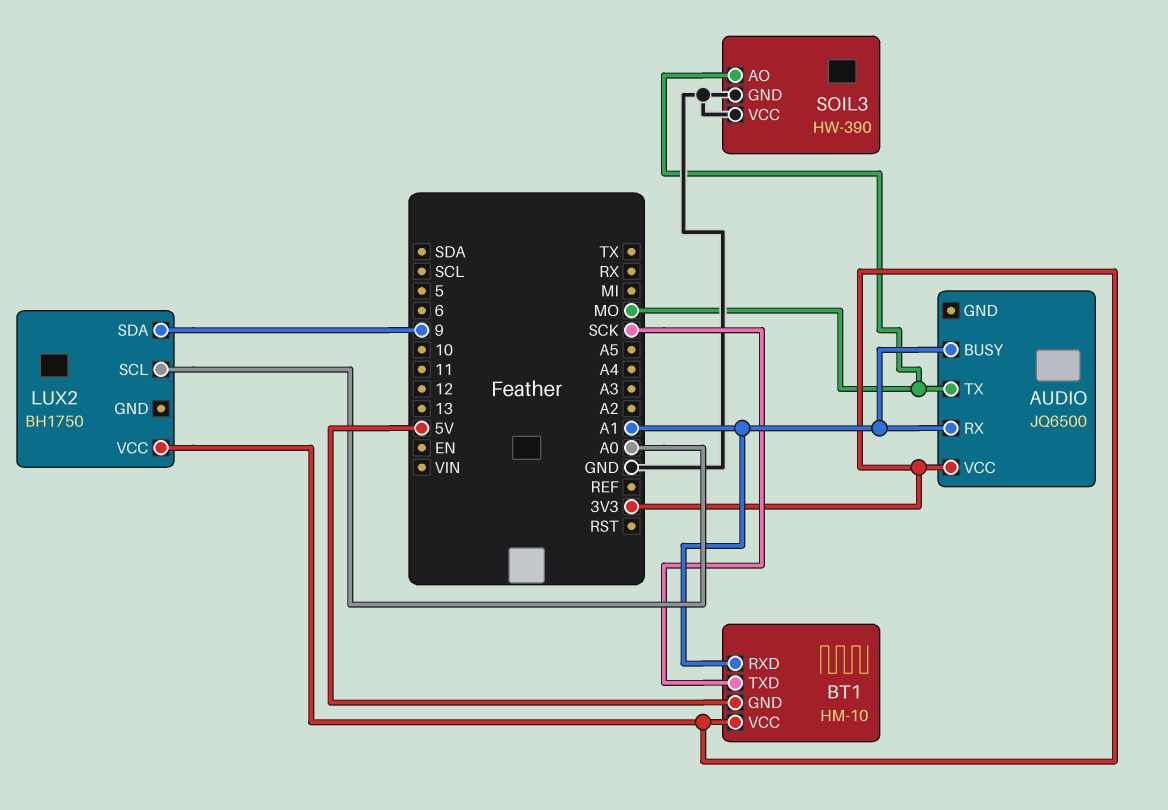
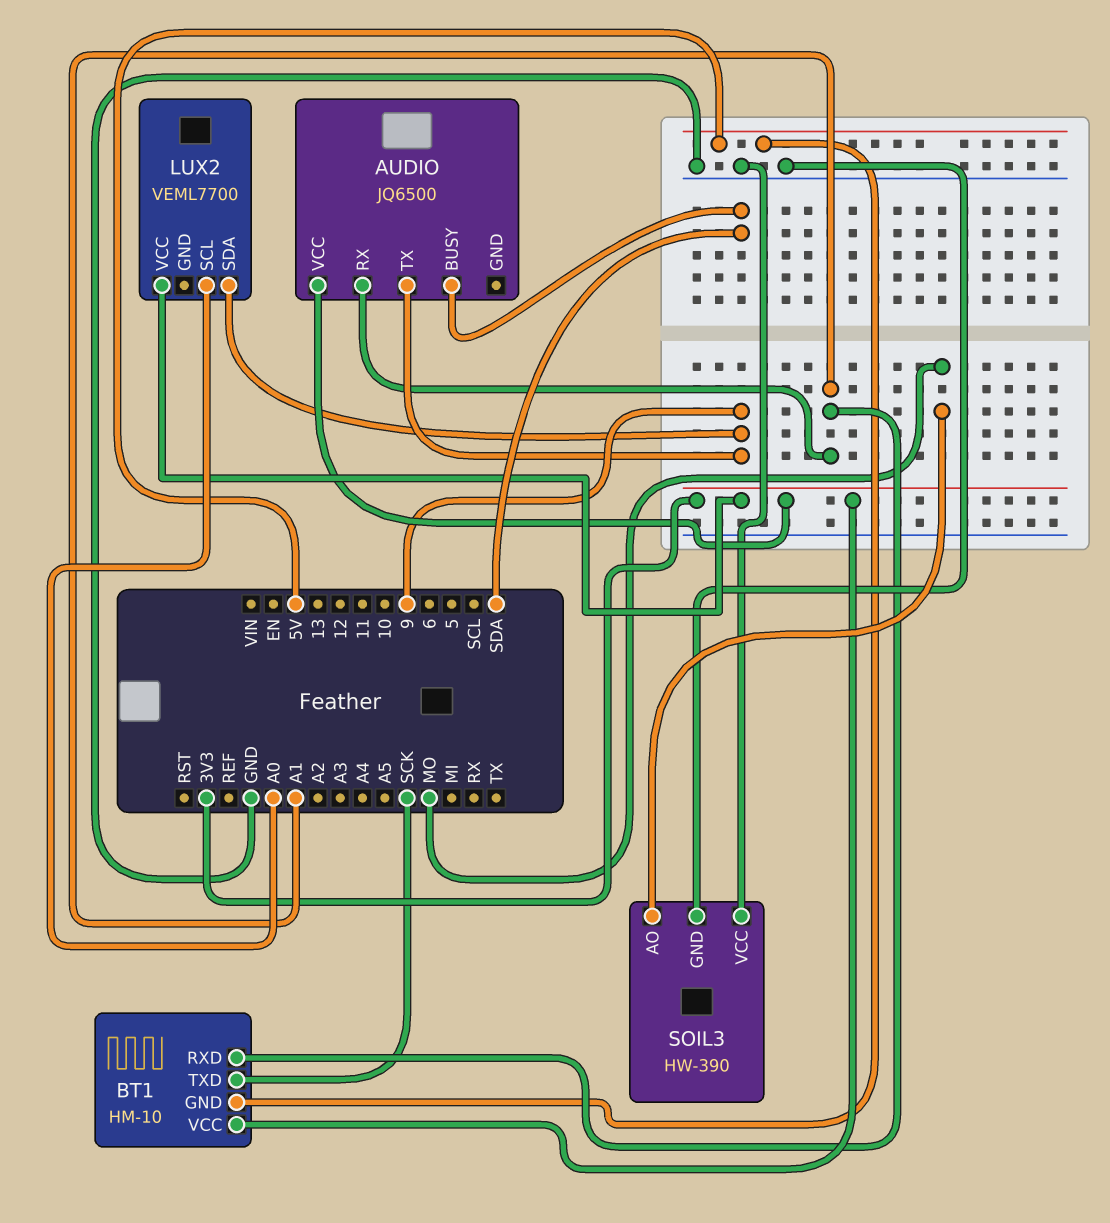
AUDIO pin BUSY: A1 -> SDA
AUDIO pin TX: MO -> 9
LUX2: BH1750 -> VEML7700

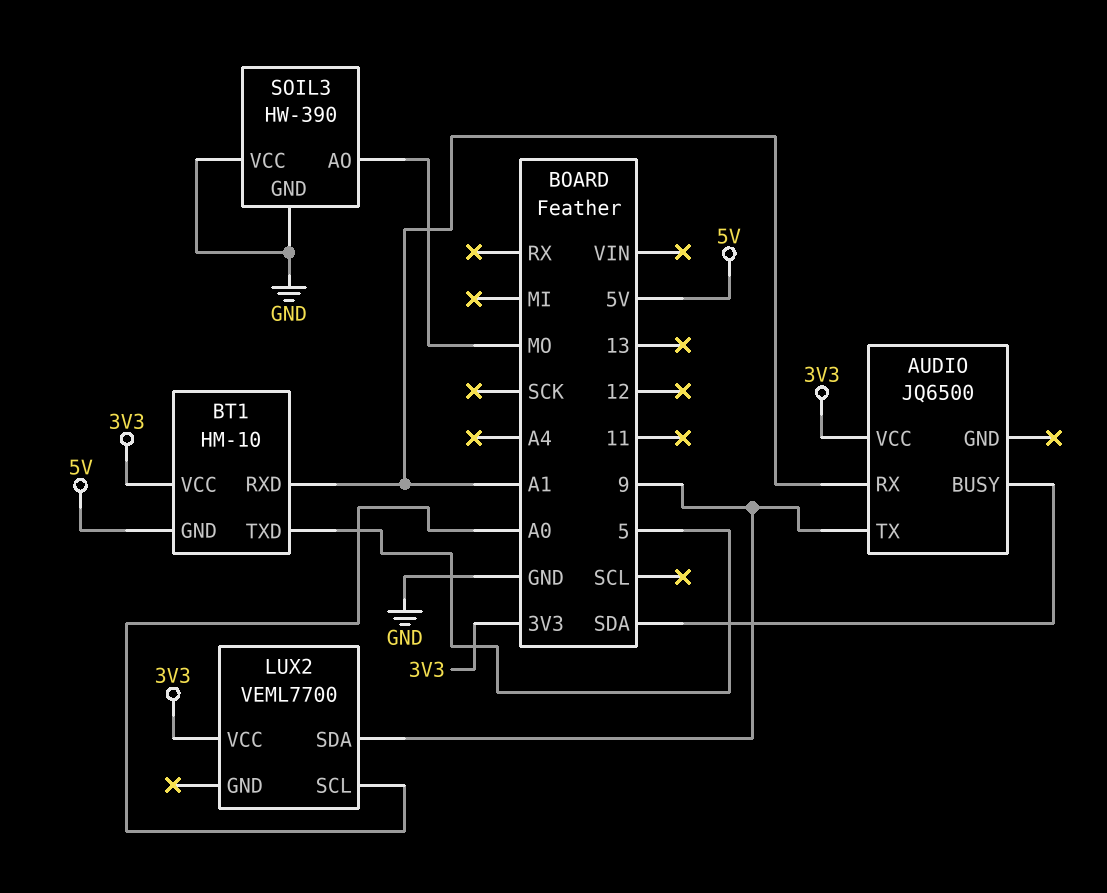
BT1 pin TXD: SCK -> 5

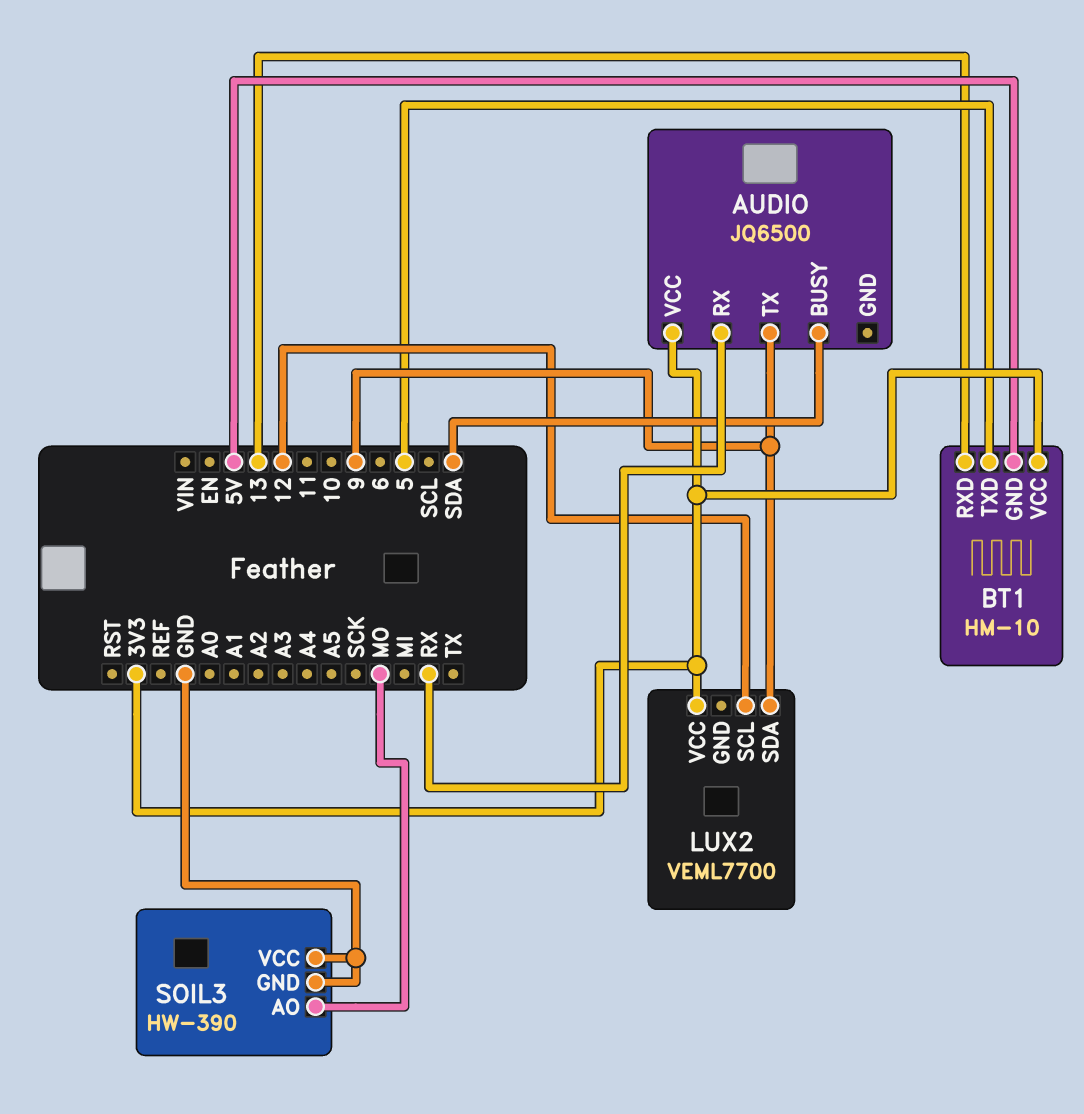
AUDIO pin RX: A1 -> RX
BT1 pin RXD: A1 -> 13
LUX2 pin SCL: A0 -> 12

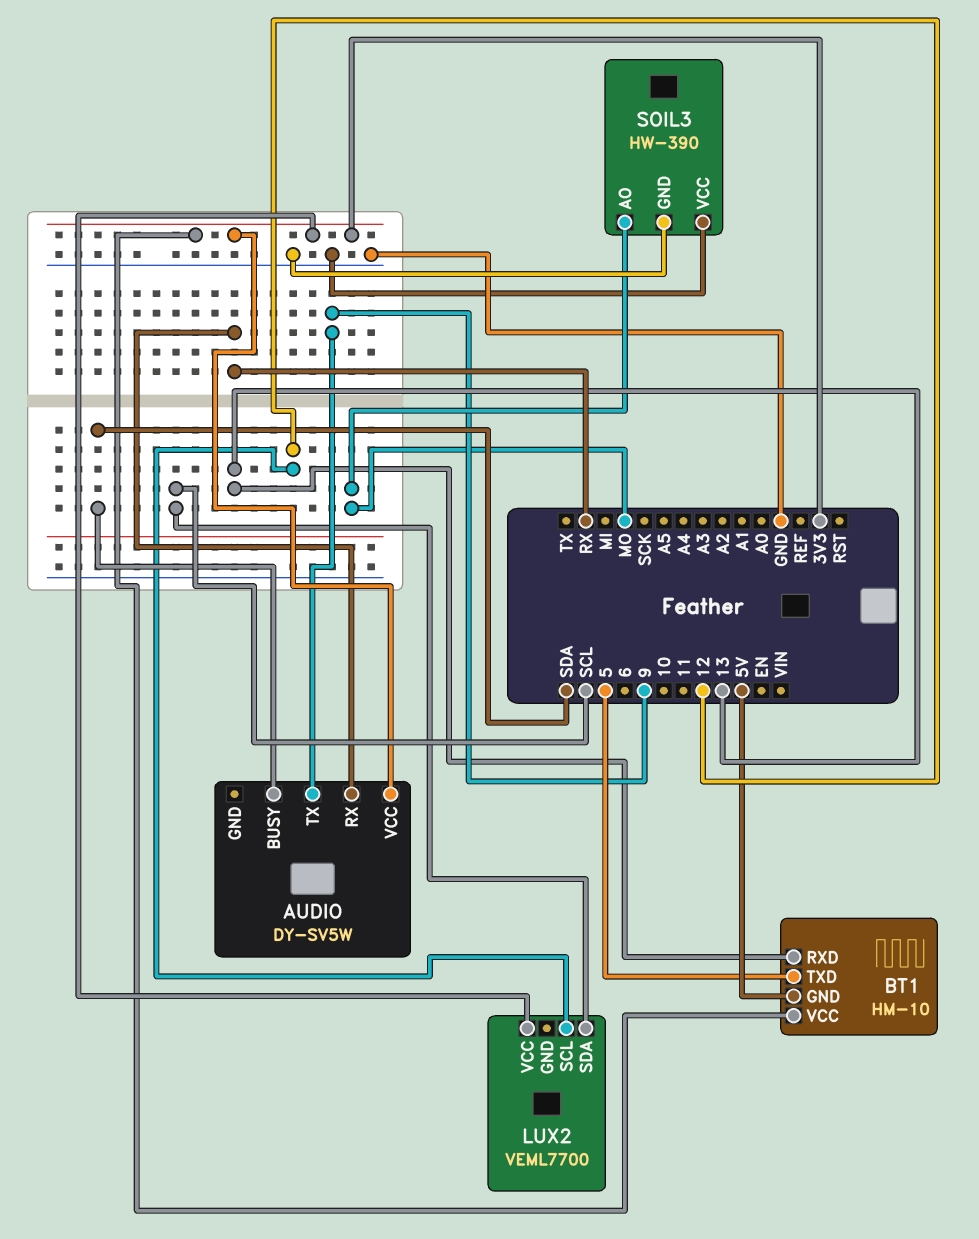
AUDIO: JQ6500 -> DY-SV5W
LUX2 pin SDA: 9 -> SCL

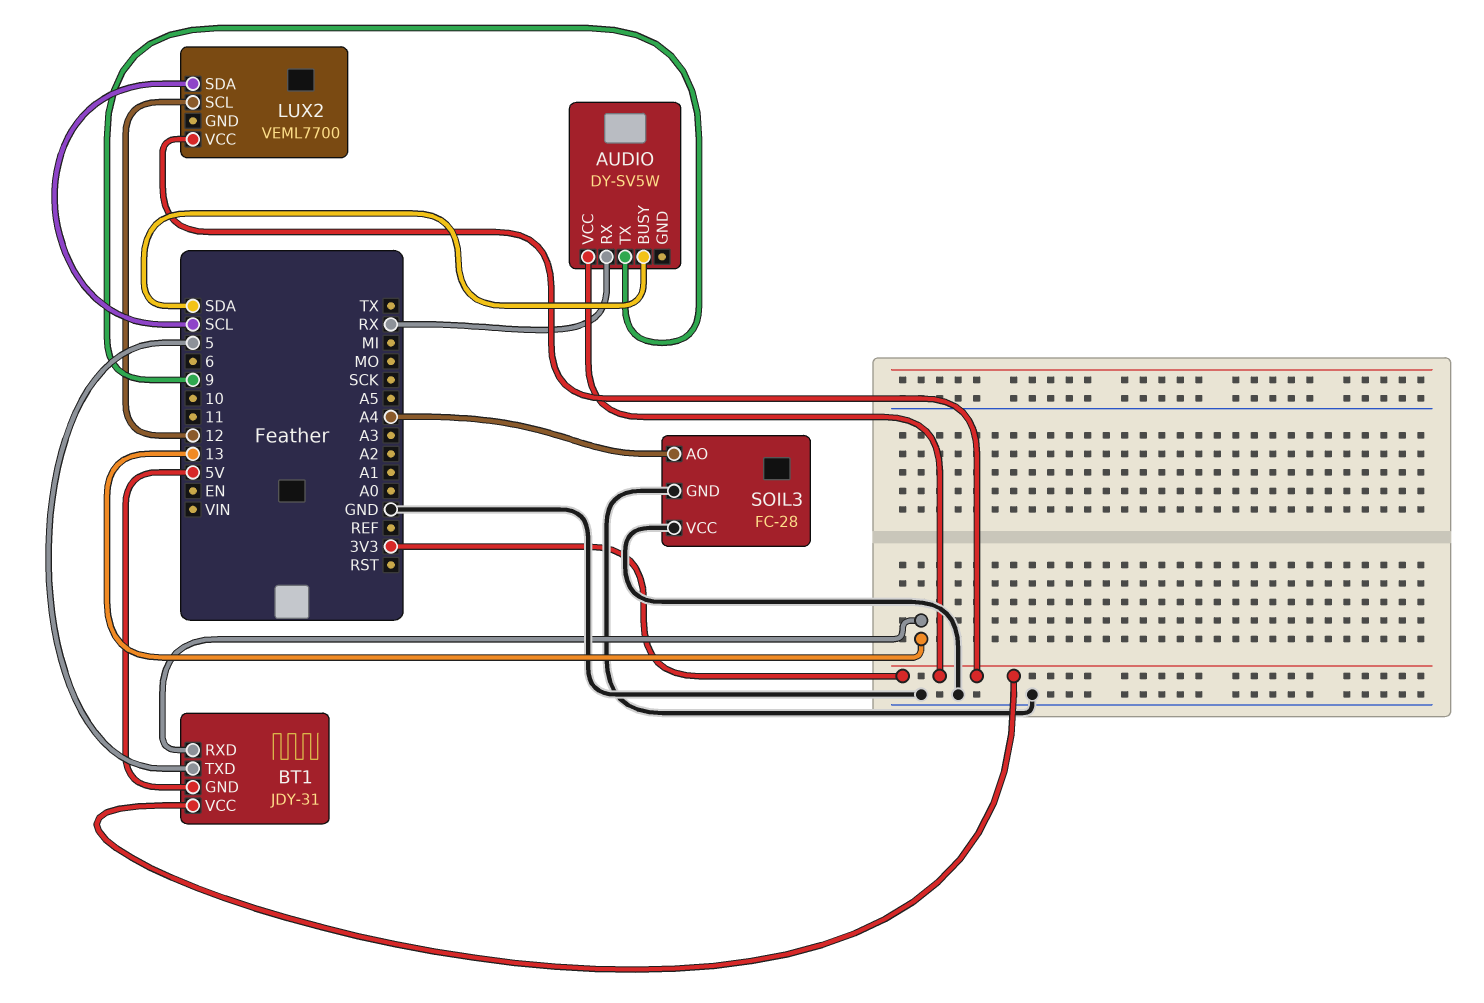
BT1: HM-10 -> JDY-31
SOIL3: HW-390 -> FC-28
SOIL3 pin AO: MO -> A4

